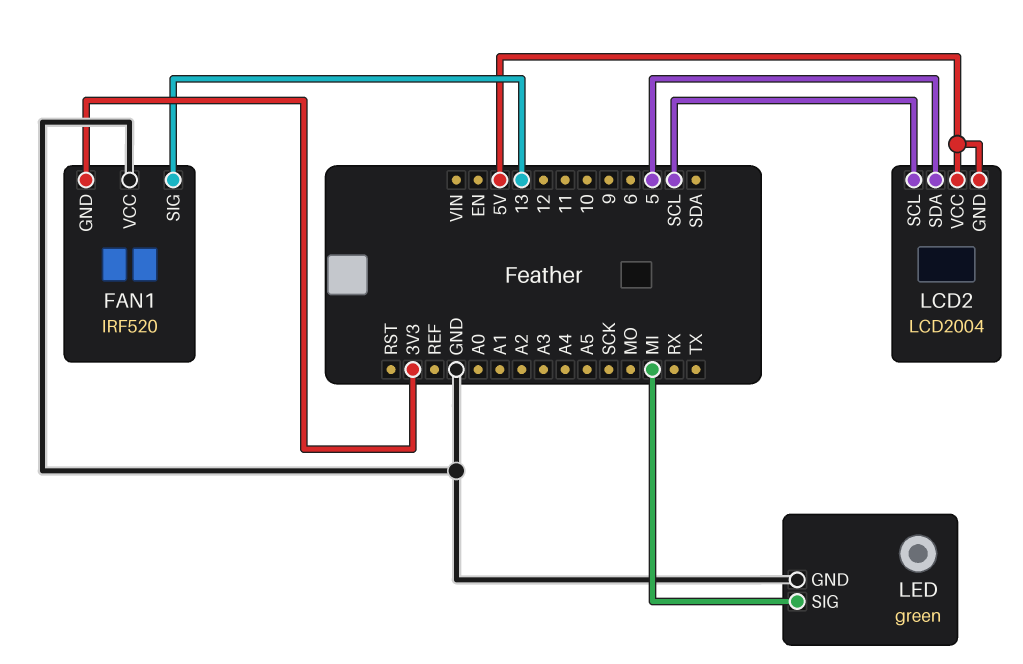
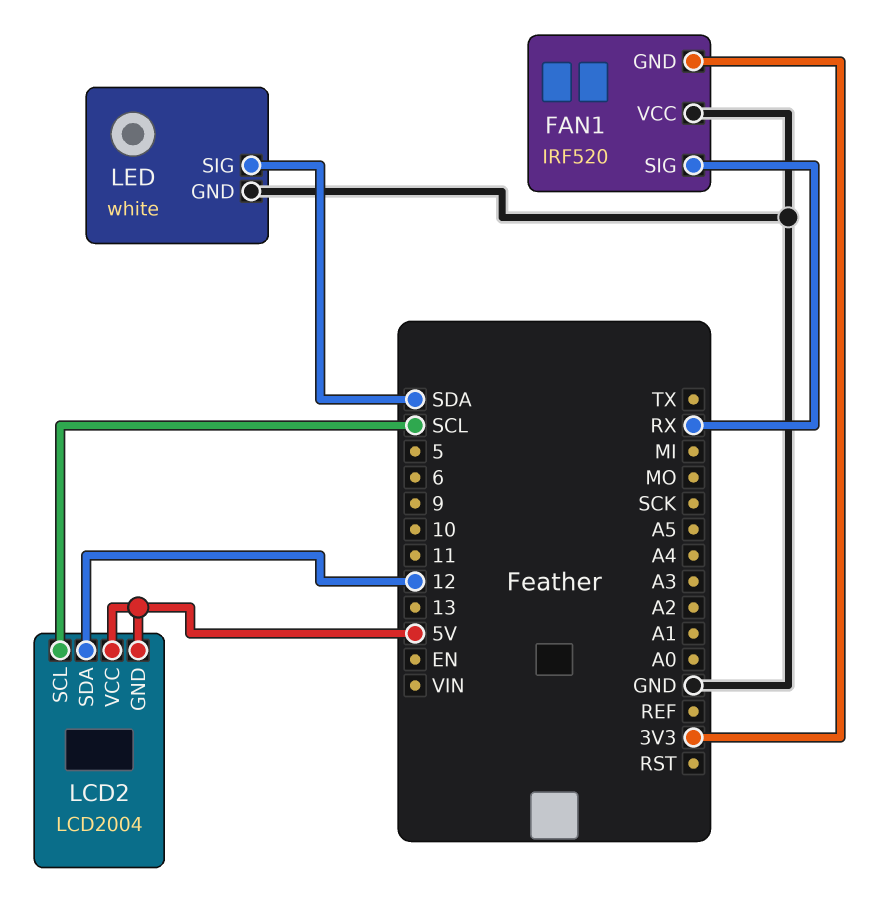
FAN1 pin SIG: 13 -> RX
LCD2 pin SDA: 5 -> 12
LED: green -> white
LED pin SIG: MI -> SDA

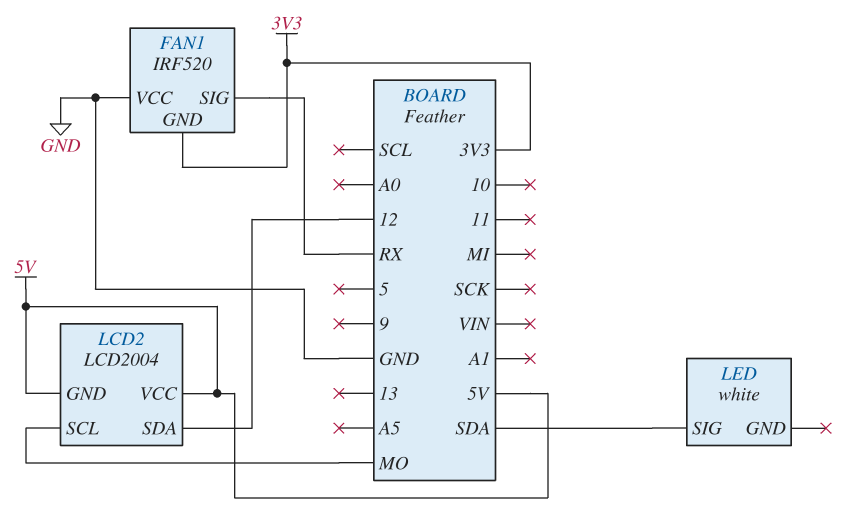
LCD2 pin SCL: SCL -> MO
LED pin GND: GND -> none

